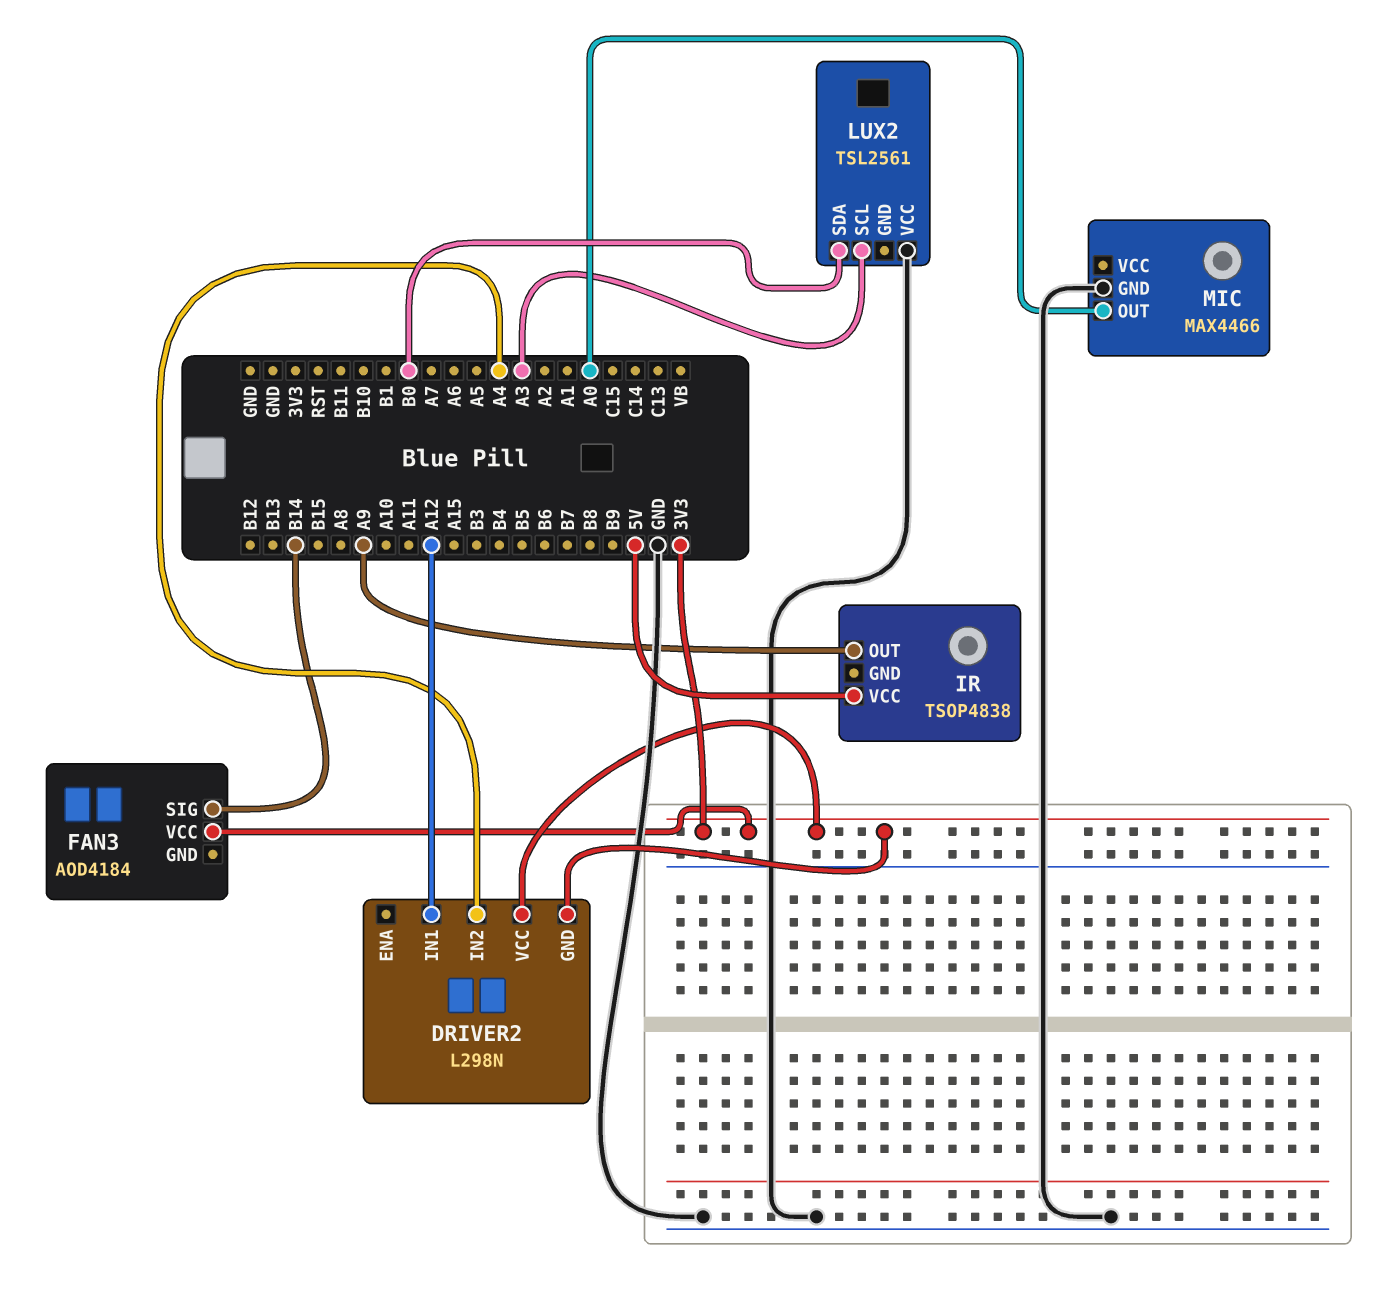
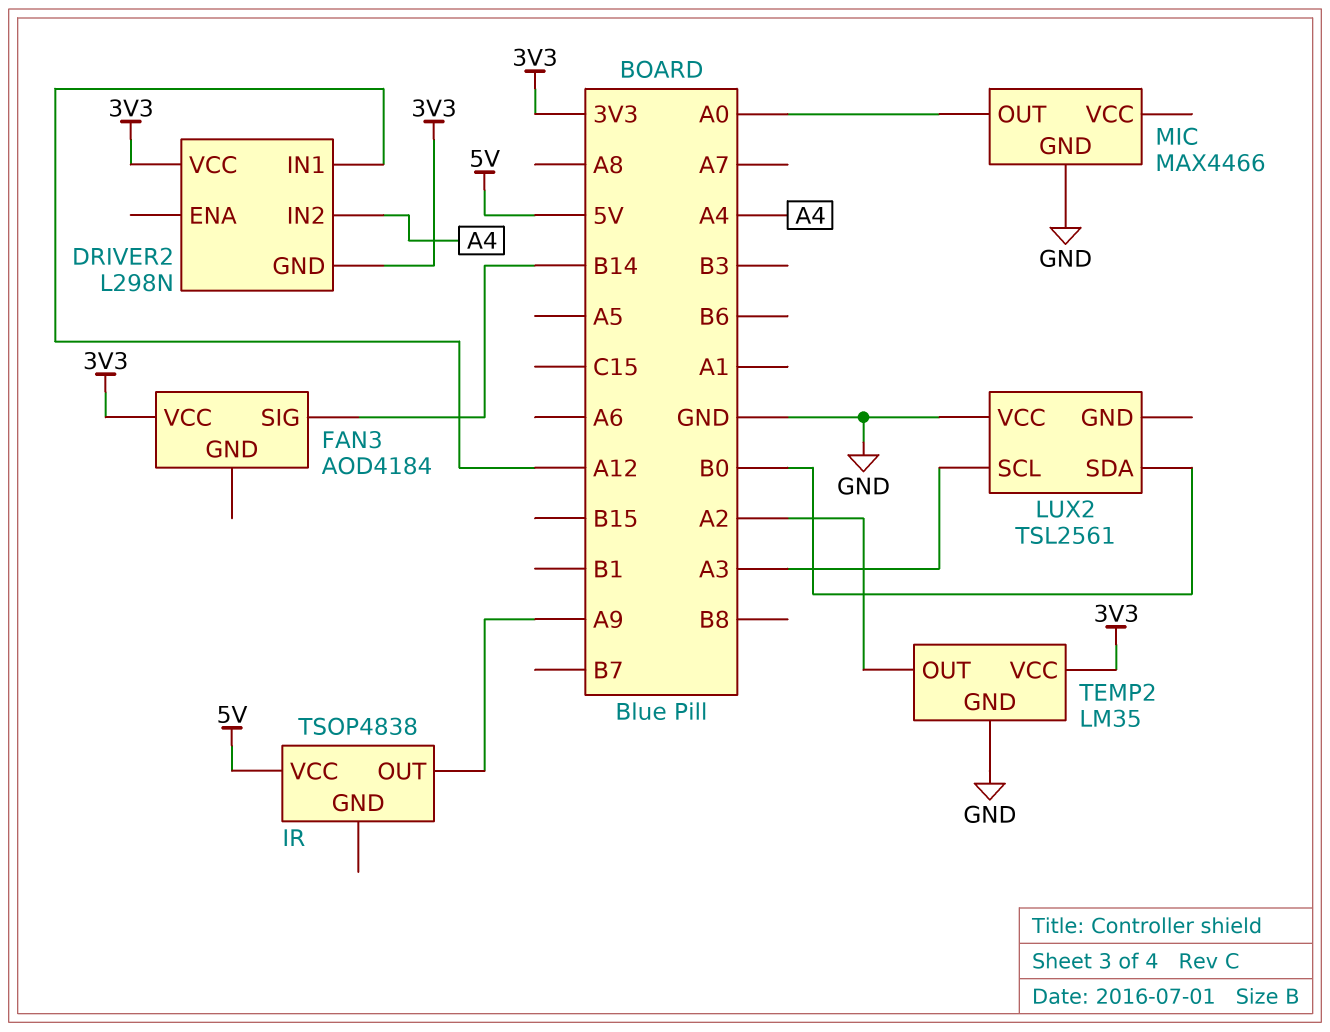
TEMP2: none -> LM35
TEMP2 pin GND: none -> GND
TEMP2 pin OUT: none -> A2
TEMP2 pin VCC: none -> 3V3

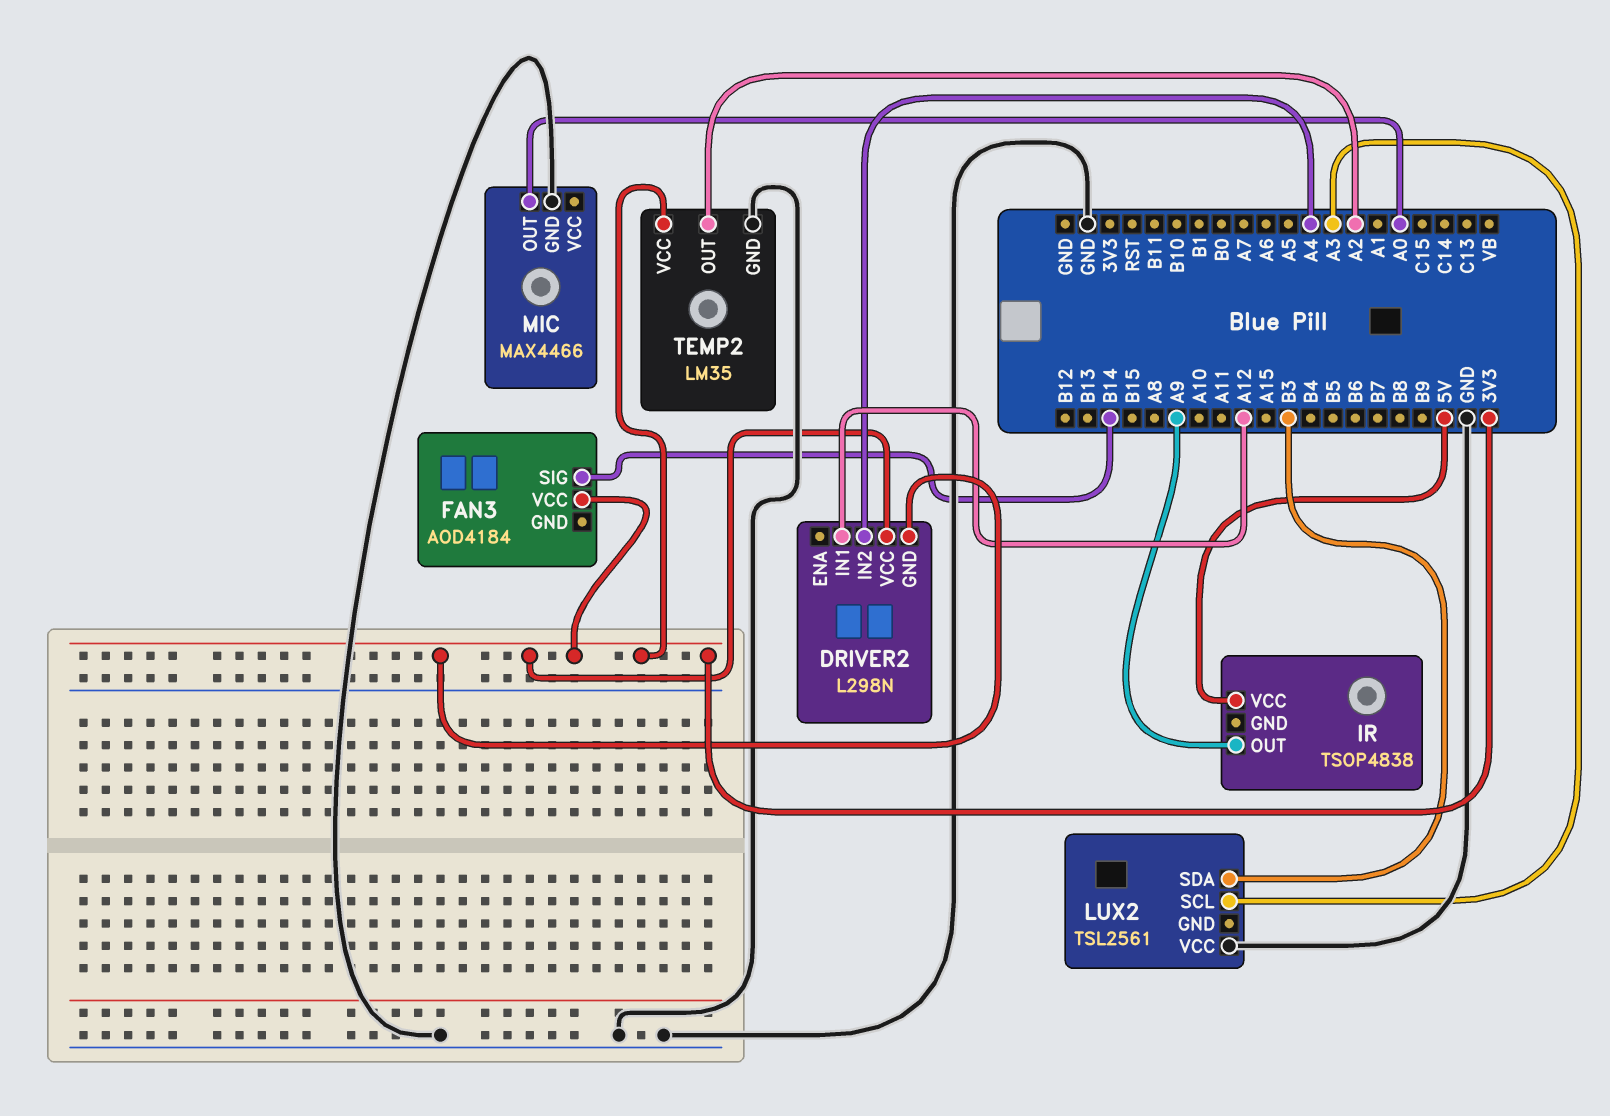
LUX2 pin SDA: B0 -> B3

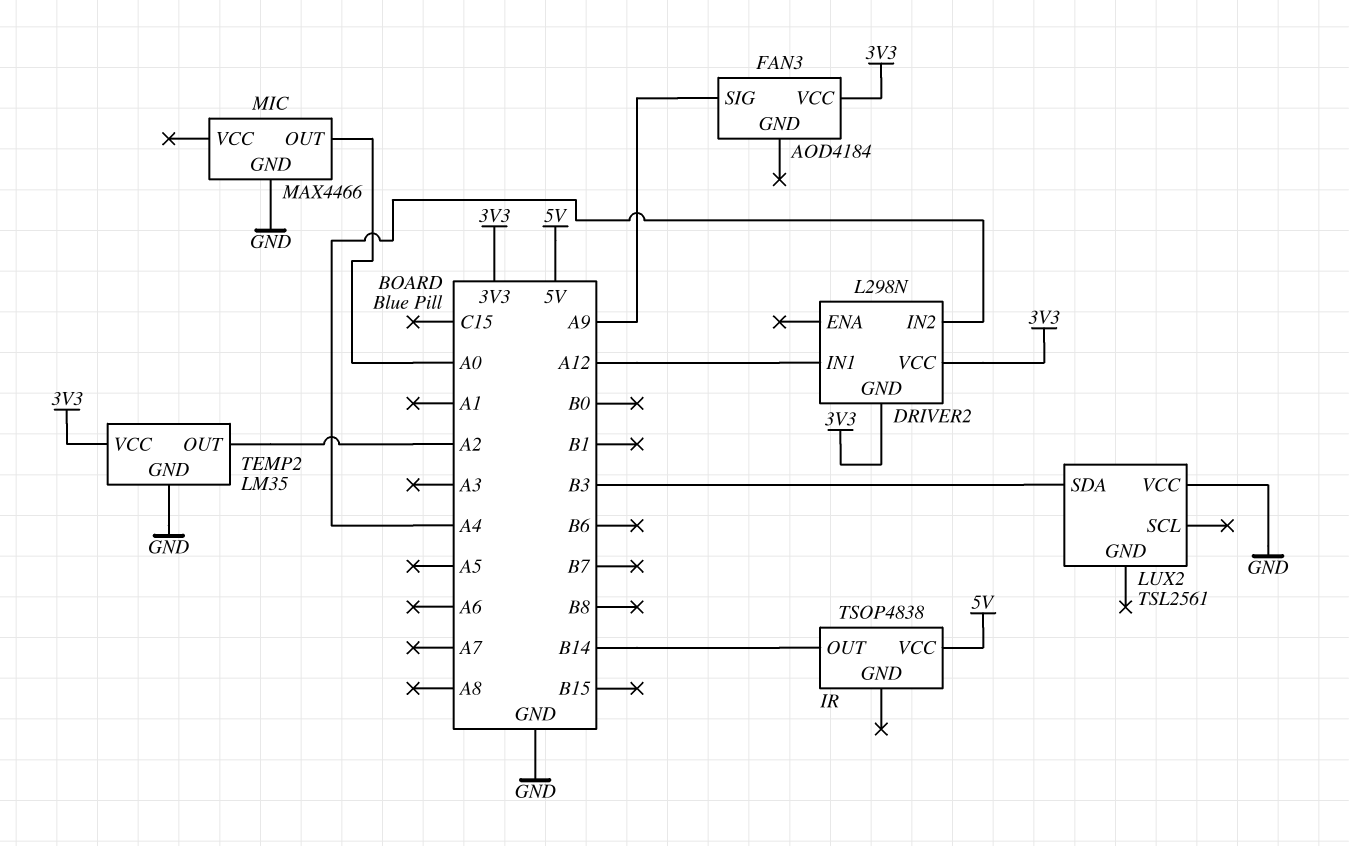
FAN3 pin SIG: B14 -> A9
IR pin OUT: A9 -> B14
LUX2 pin SCL: A3 -> none

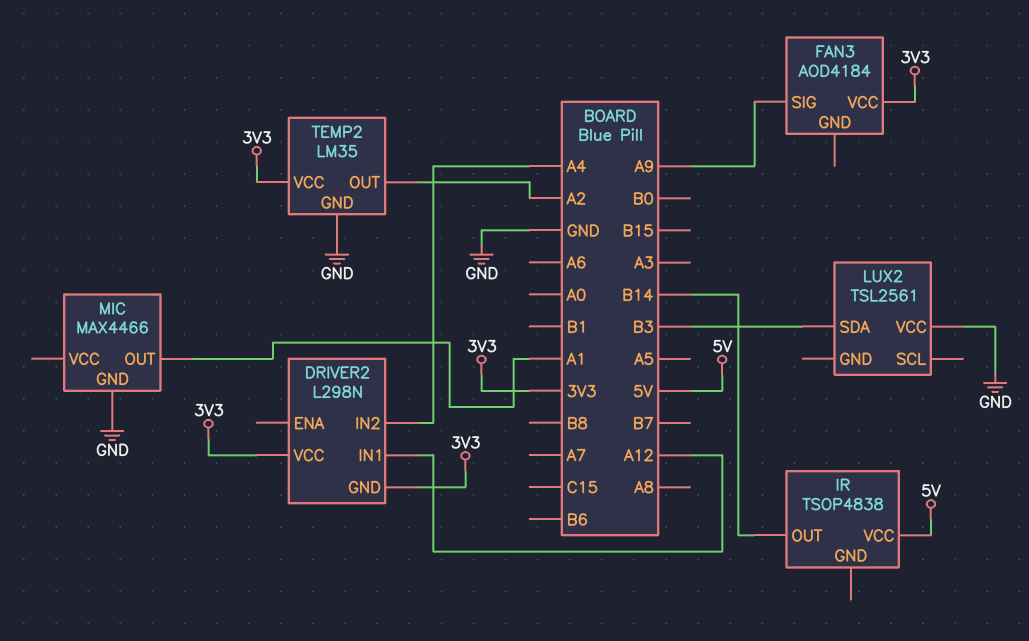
MIC pin OUT: A0 -> A1

